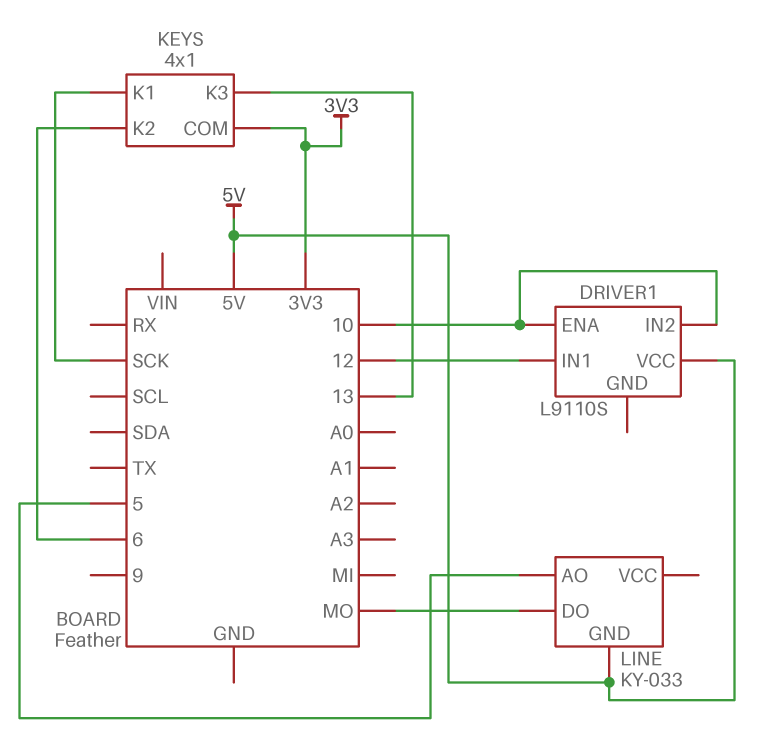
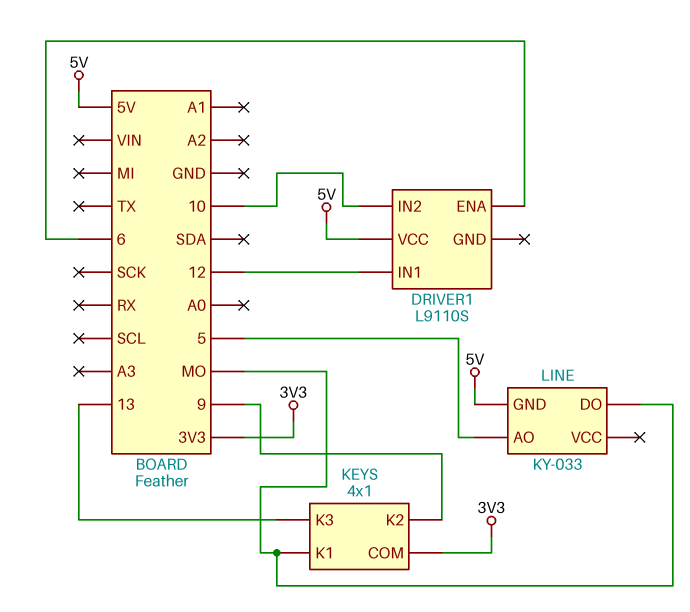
DRIVER1 pin ENA: 10 -> 6
KEYS pin K1: SCK -> MO
KEYS pin K2: 6 -> 9

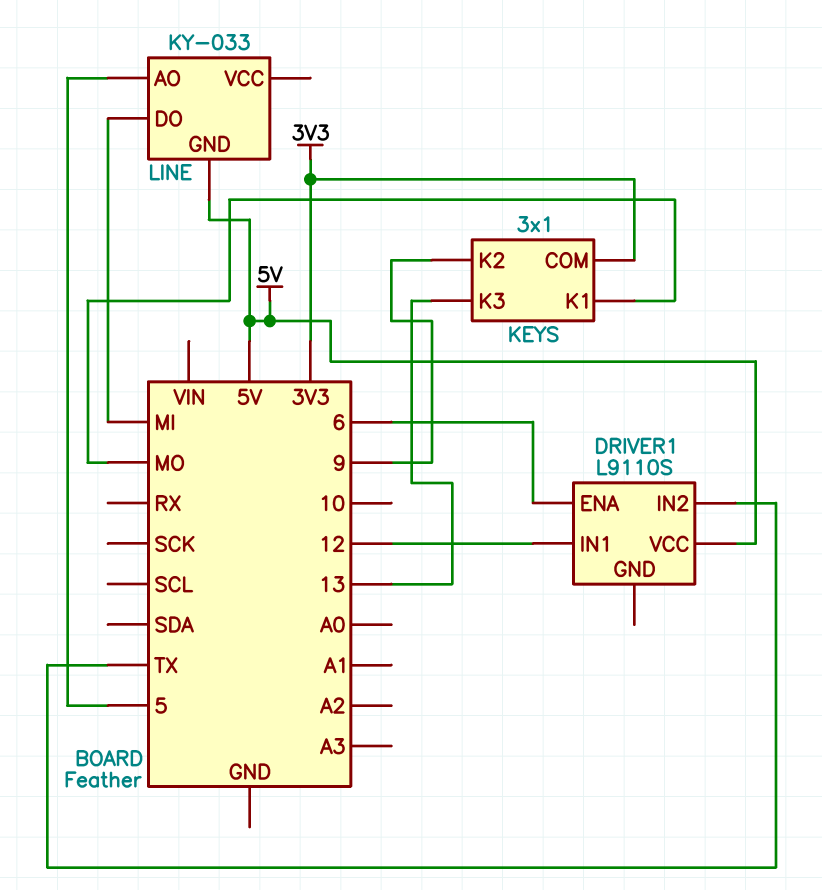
DRIVER1 pin IN2: 10 -> TX
KEYS: 4x1 -> 3x1
LINE pin DO: MO -> MI

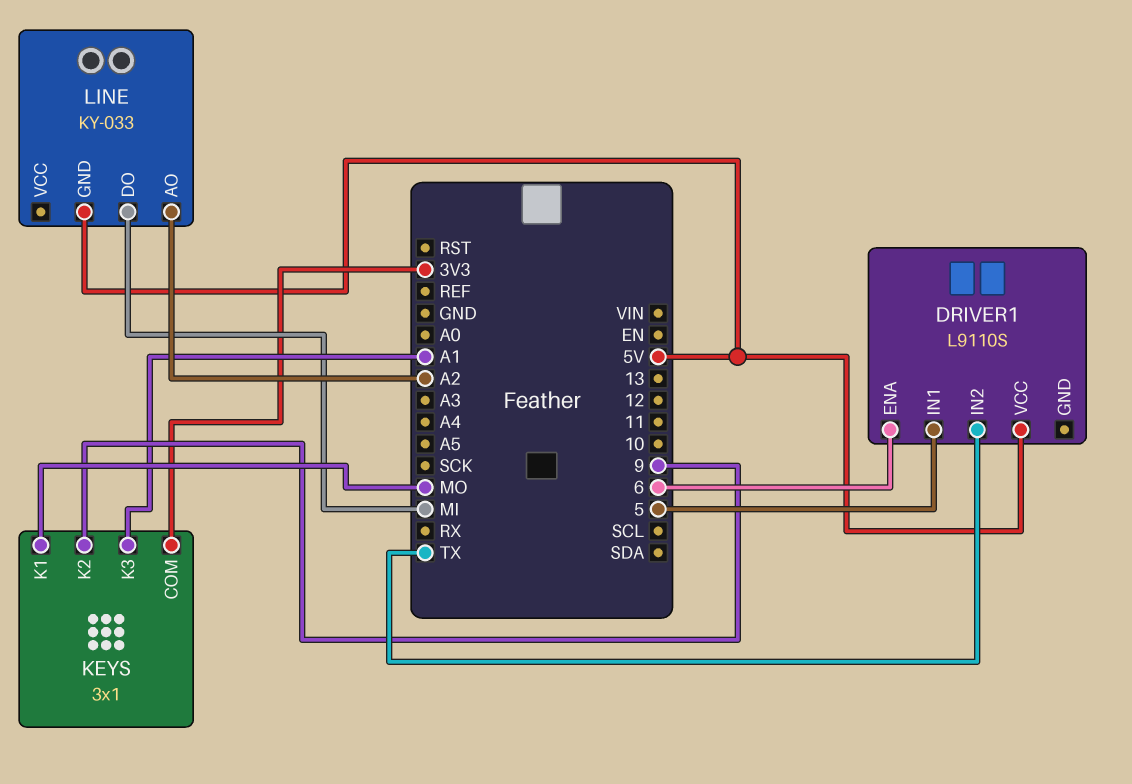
DRIVER1 pin IN1: 12 -> 5
KEYS pin K3: 13 -> A1
LINE pin AO: 5 -> A2

